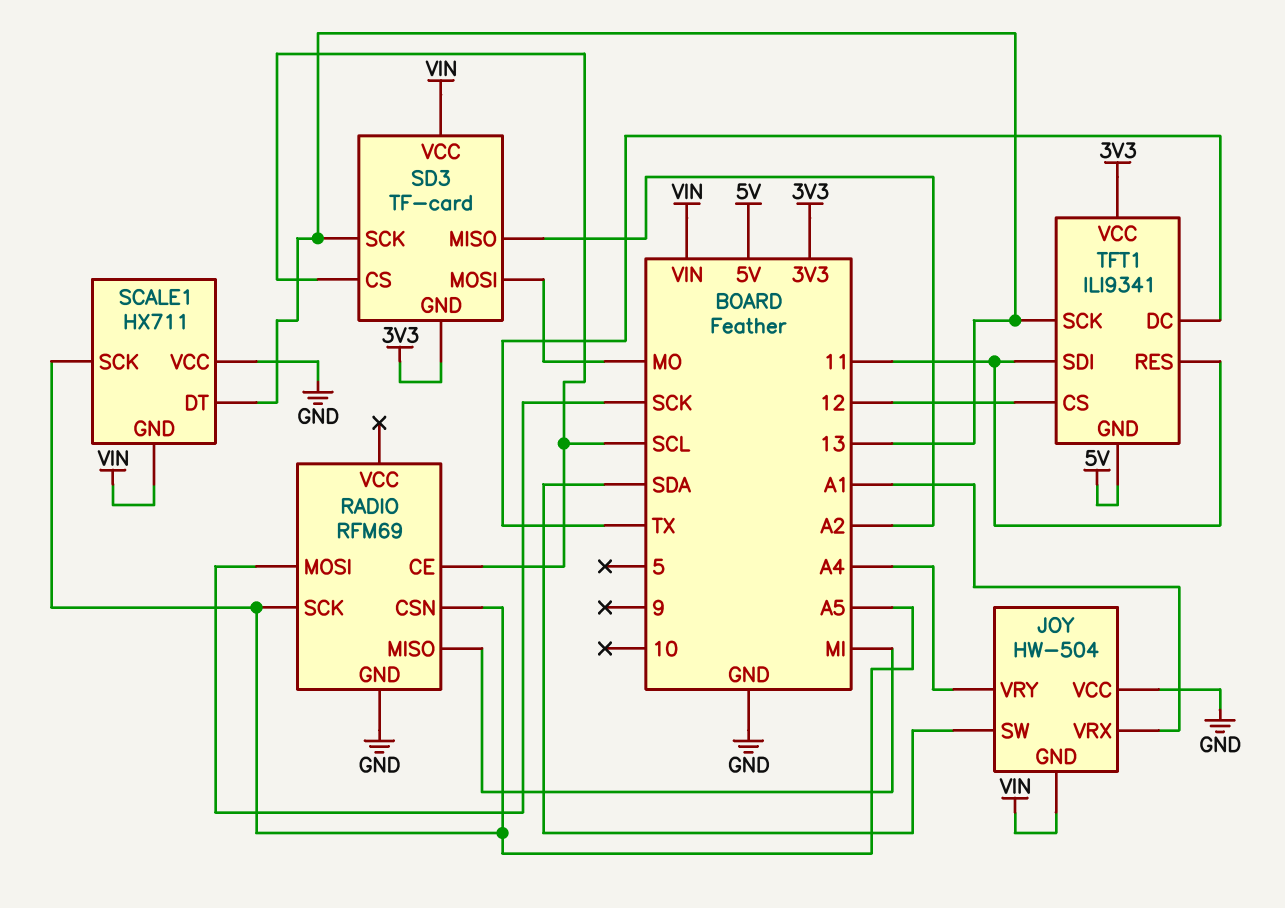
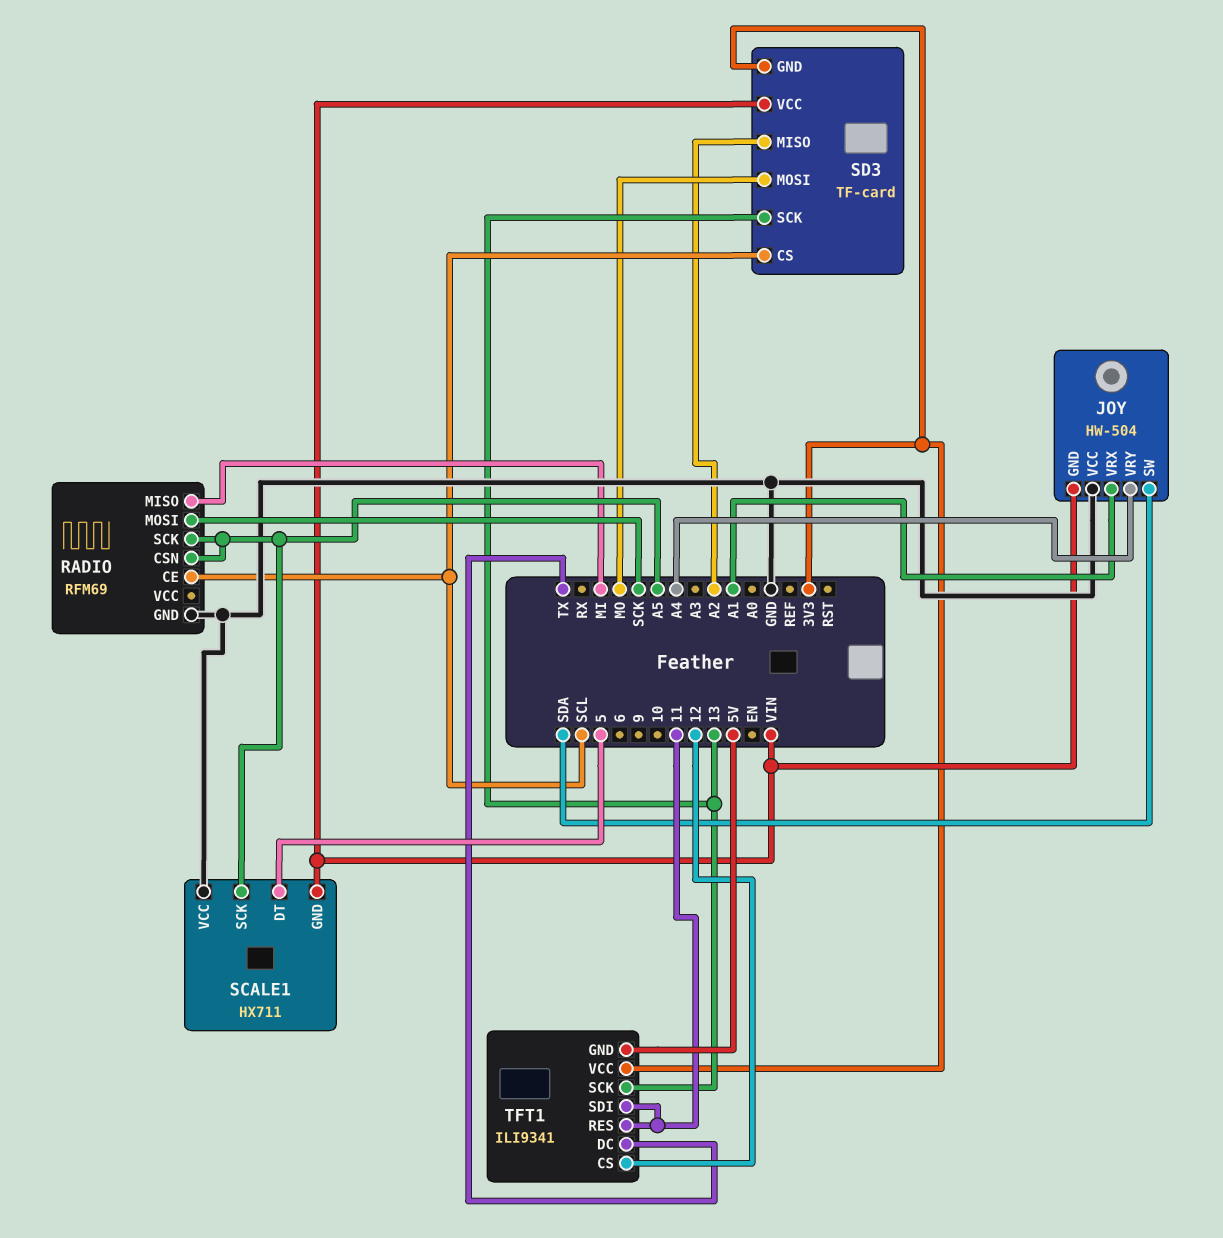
SCALE1 pin DT: 13 -> 5

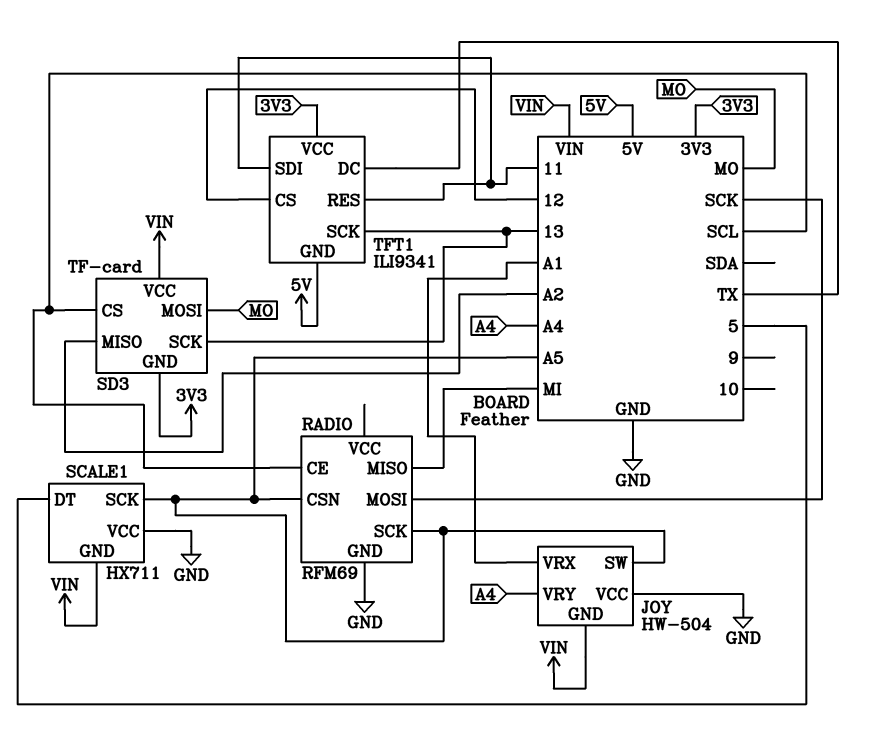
JOY pin SW: SDA -> A5

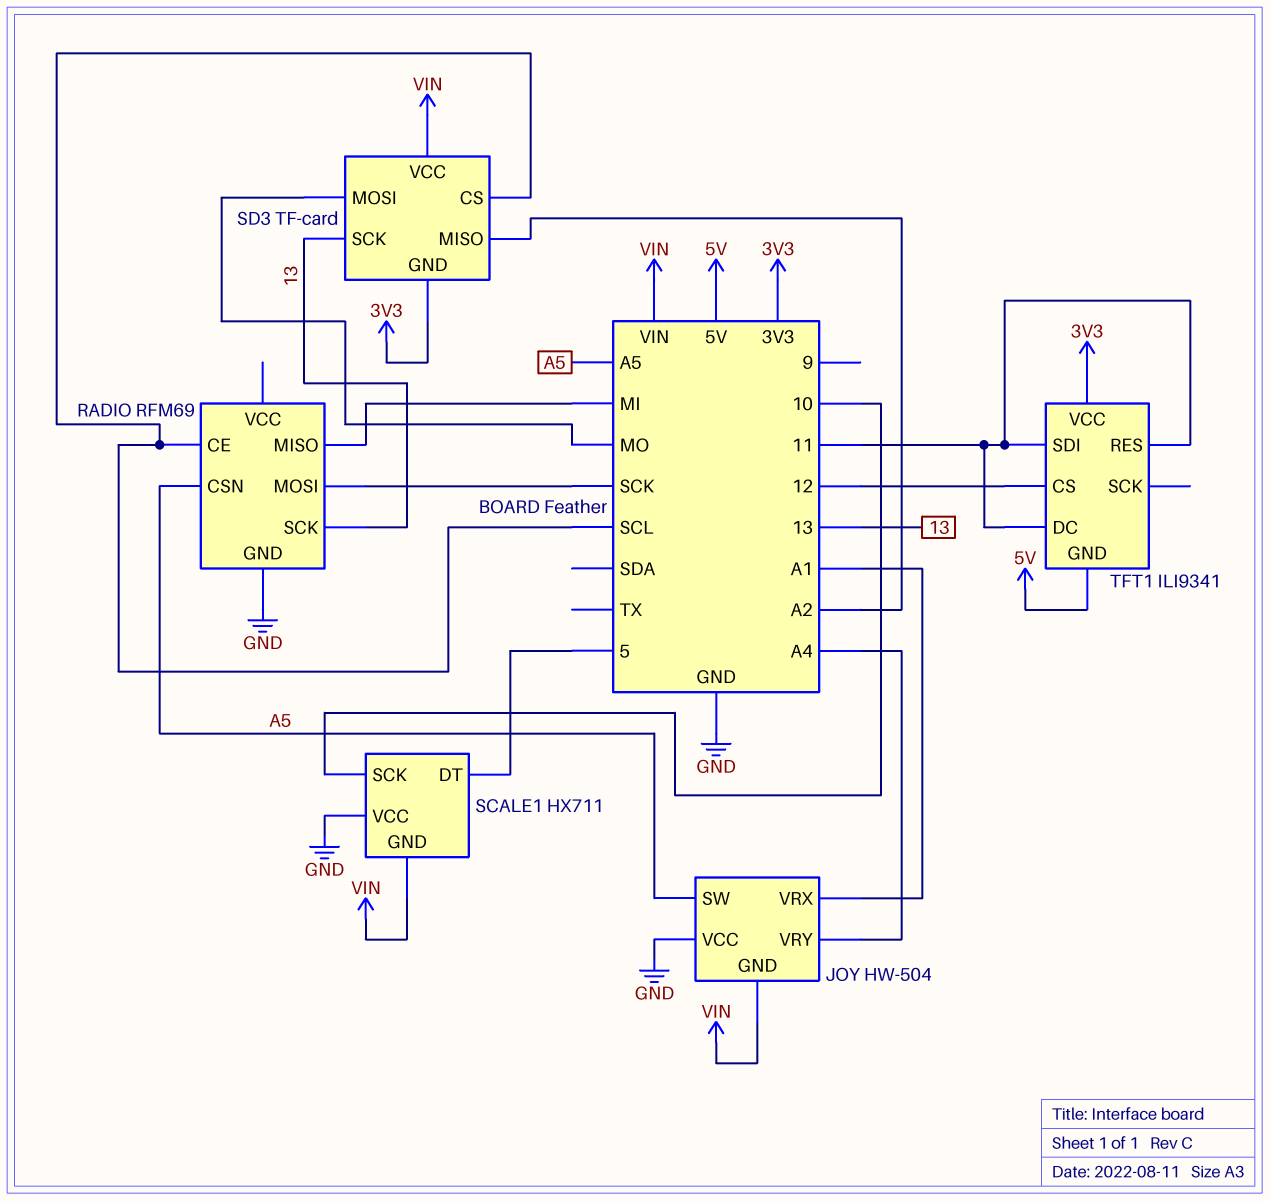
RADIO pin SCK: A5 -> 13
SCALE1 pin SCK: A5 -> 10
TFT1 pin DC: TX -> 11
TFT1 pin SCK: 13 -> none

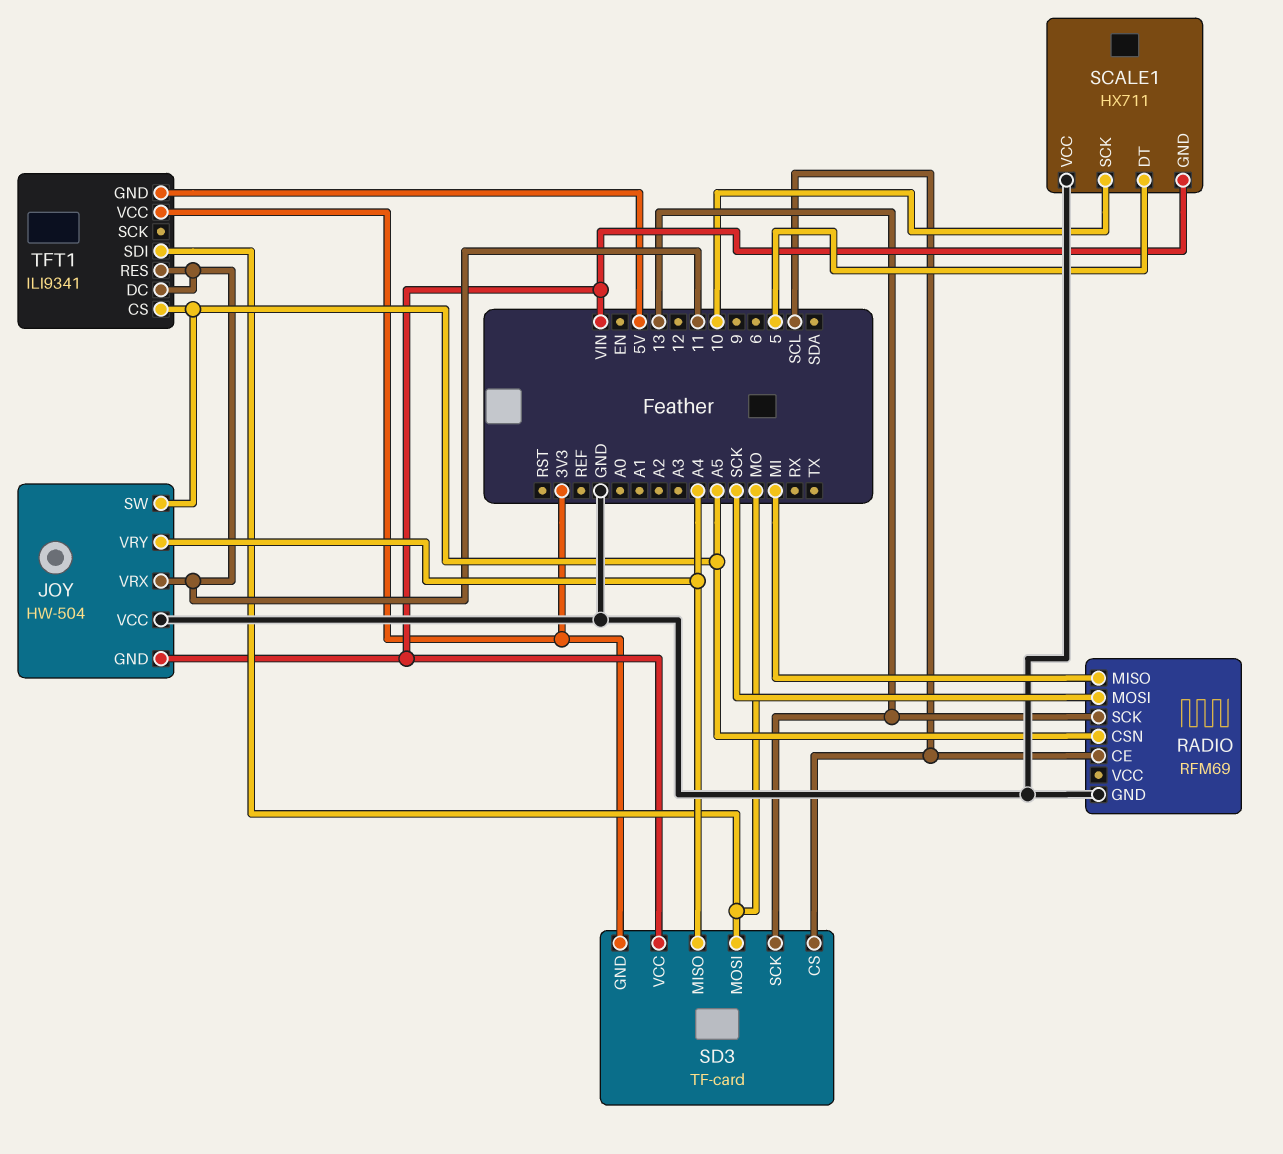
JOY pin VRX: A1 -> 11
SD3 pin MISO: A2 -> A4
TFT1 pin CS: 12 -> A5
TFT1 pin SDI: 11 -> MO

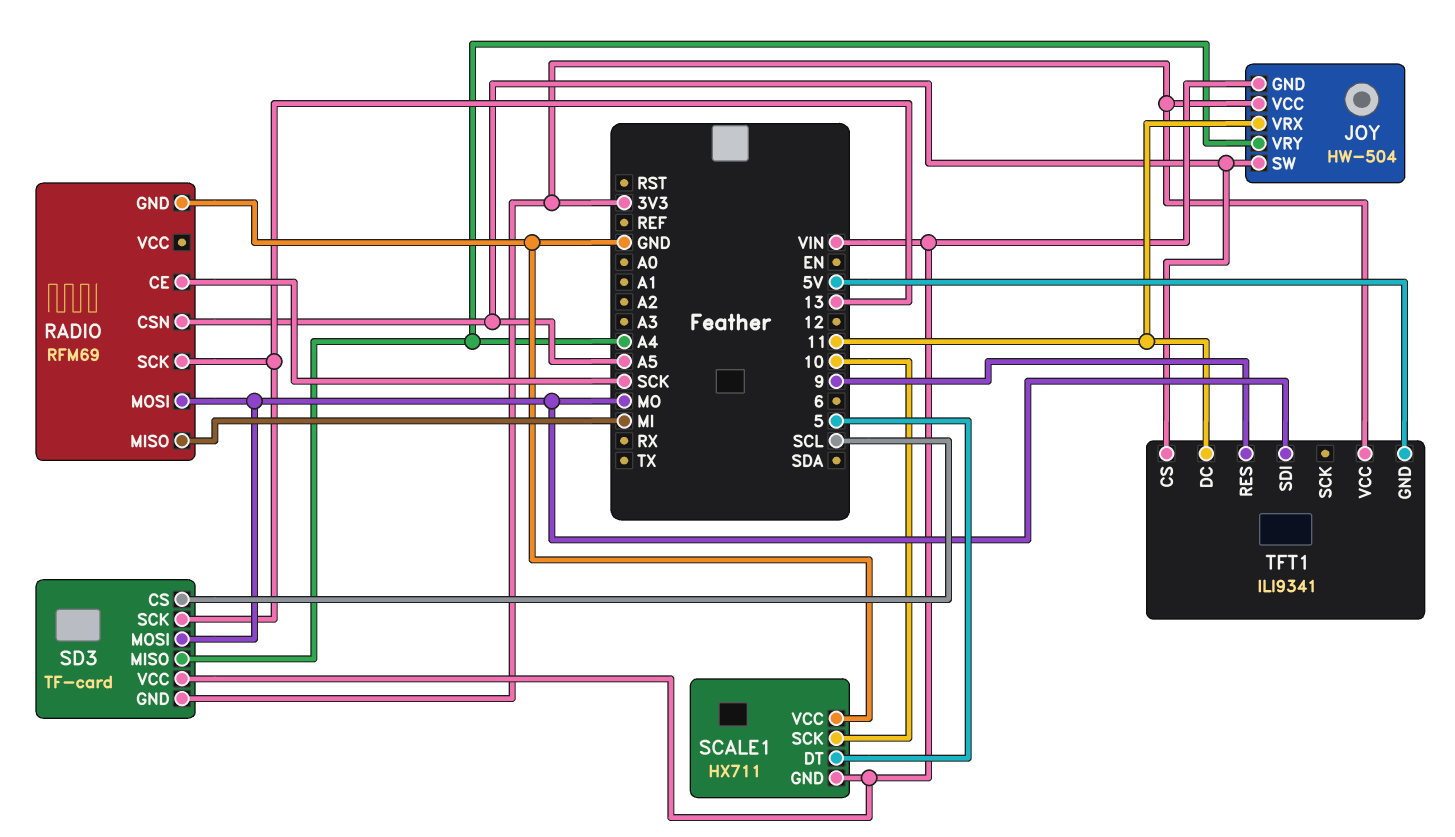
JOY pin VCC: GND -> 3V3
RADIO pin CE: SCL -> SCK
RADIO pin MOSI: SCK -> MO
TFT1 pin RES: 11 -> 9

